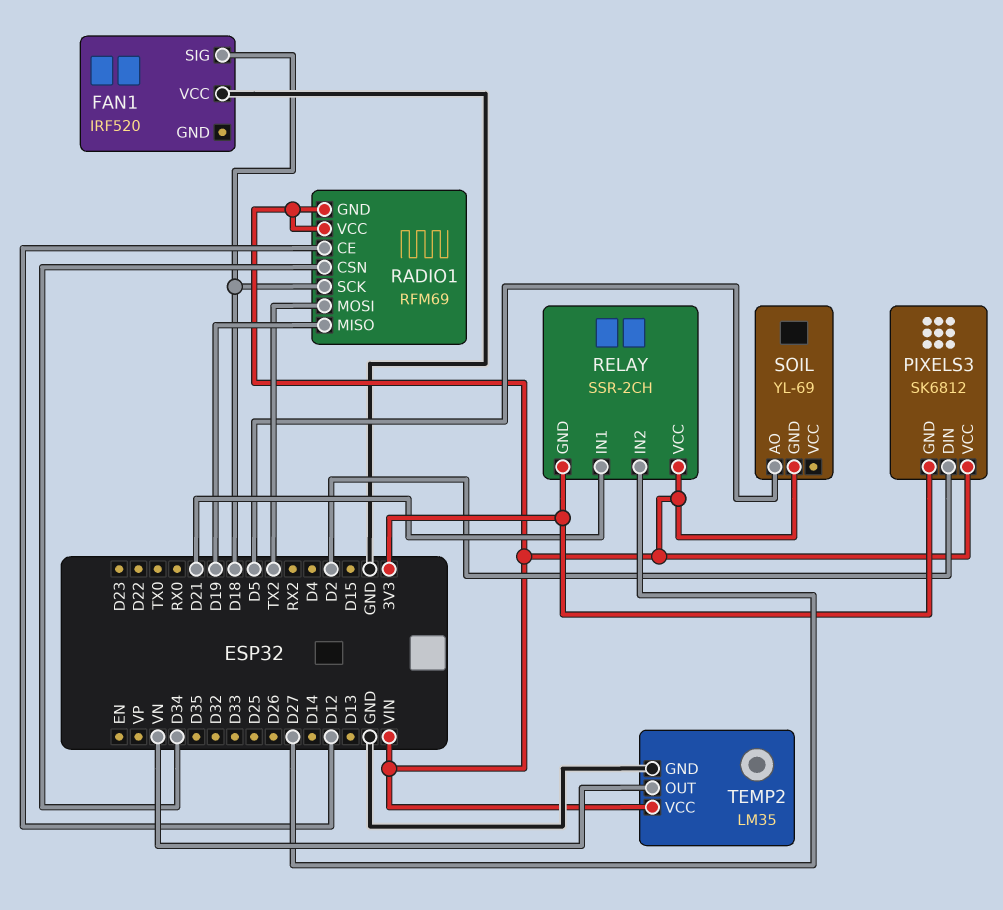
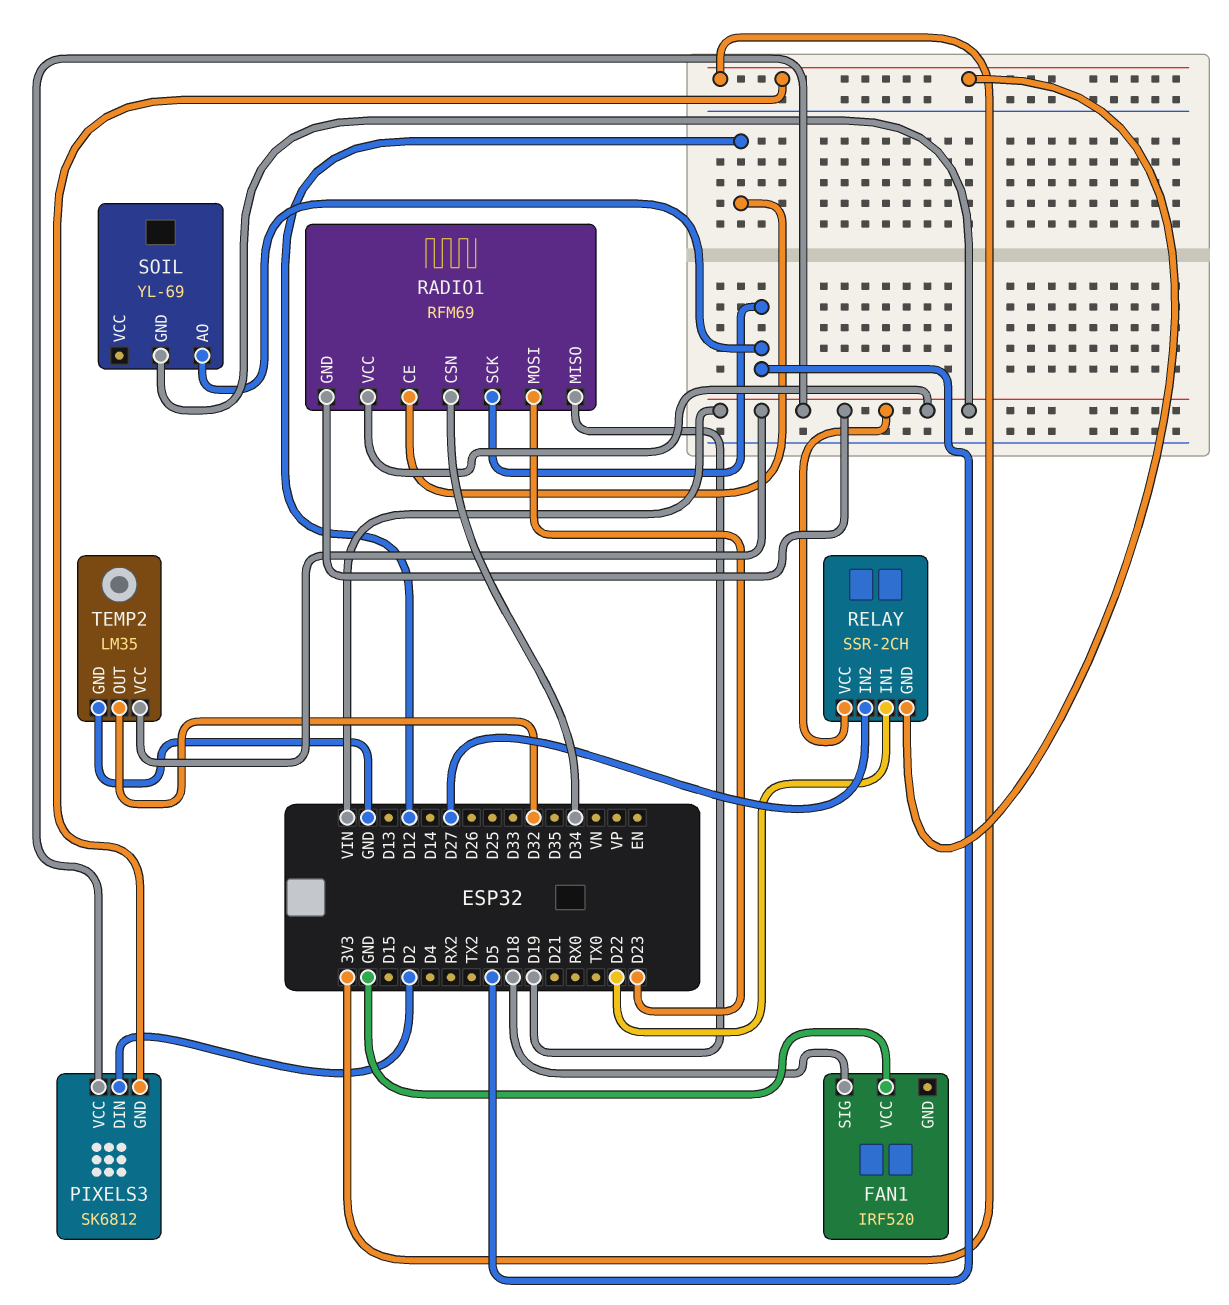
RADIO1 pin MOSI: TX2 -> D23
RADIO1 pin SCK: D18 -> D5
RELAY pin IN1: D21 -> D22
TEMP2 pin OUT: VN -> D32

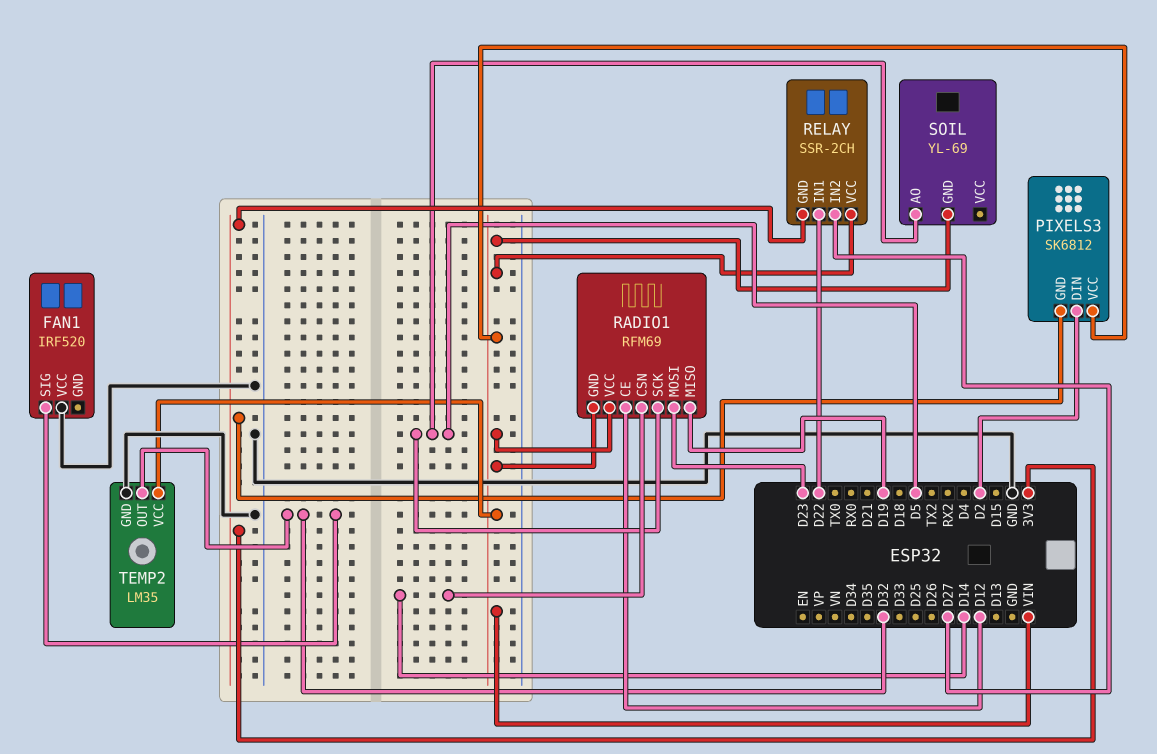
FAN1 pin SIG: D18 -> D32
RADIO1 pin CSN: D34 -> D14

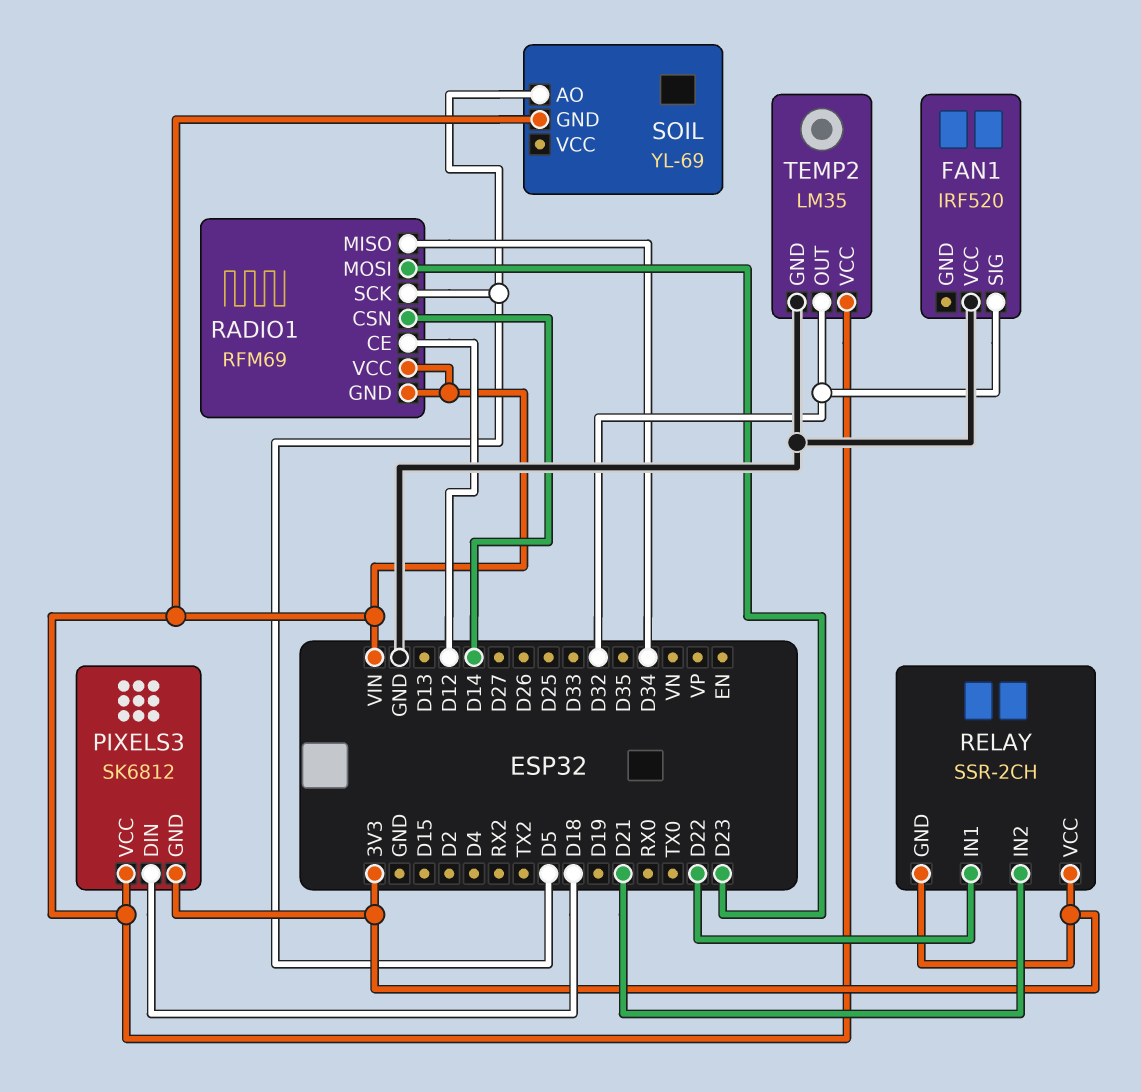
PIXELS3 pin DIN: D2 -> D18
RADIO1 pin MISO: D19 -> D34
RELAY pin IN2: D27 -> D21
RELAY pin VCC: VIN -> 3V3

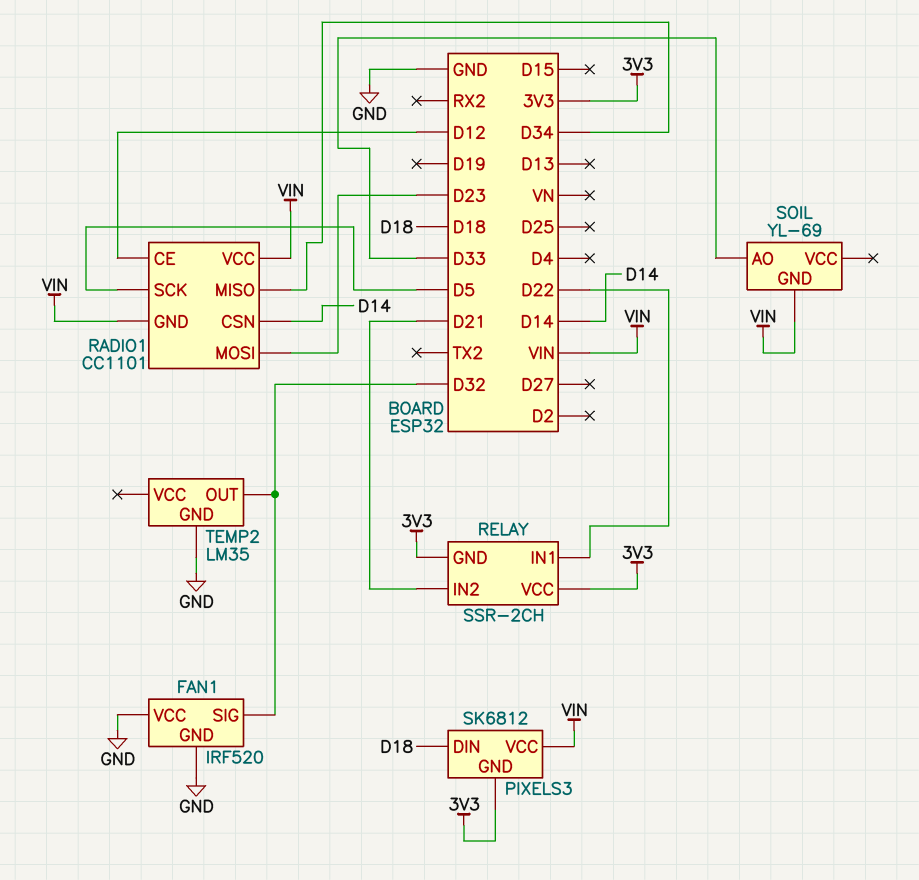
FAN1 pin GND: none -> GND
RADIO1: RFM69 -> CC1101
SOIL pin AO: D5 -> D33
TEMP2 pin VCC: VIN -> none

